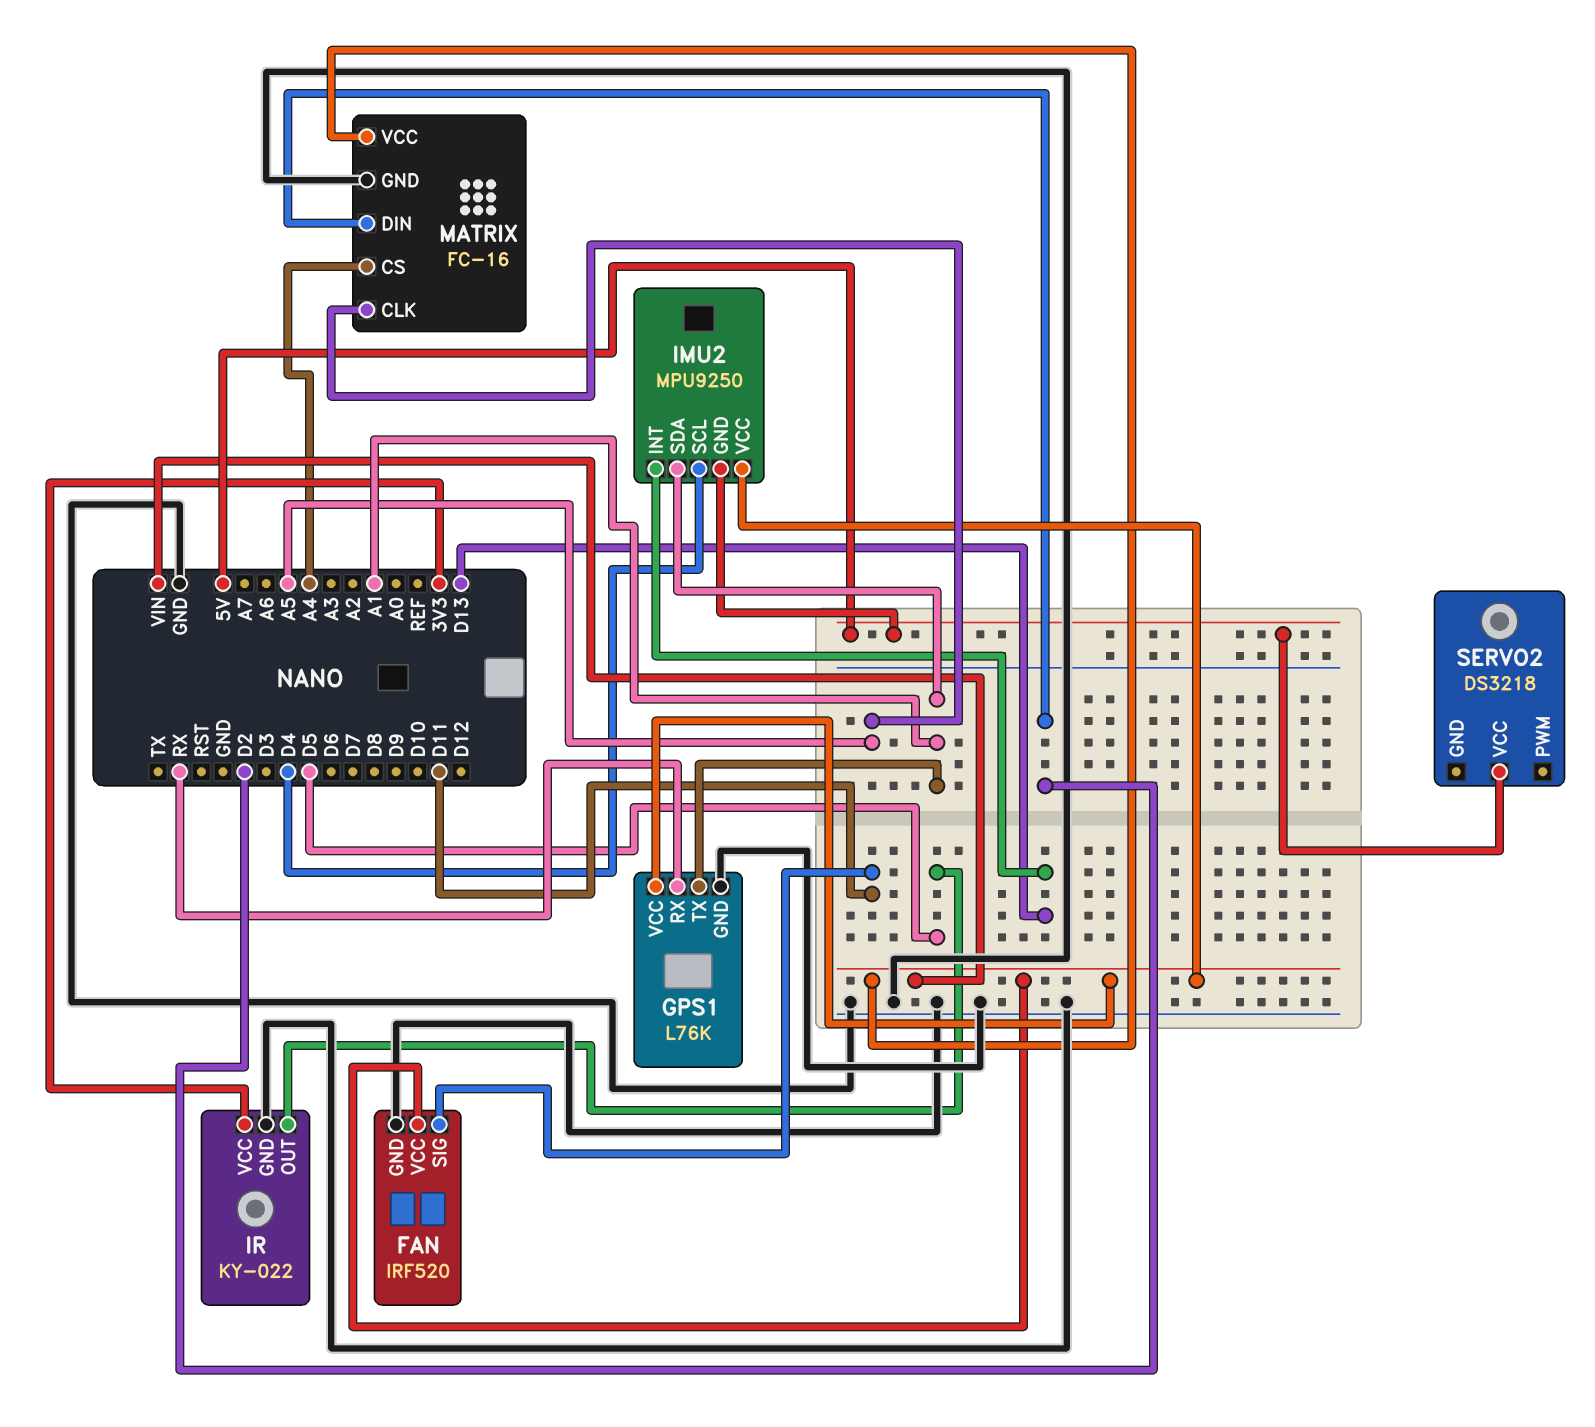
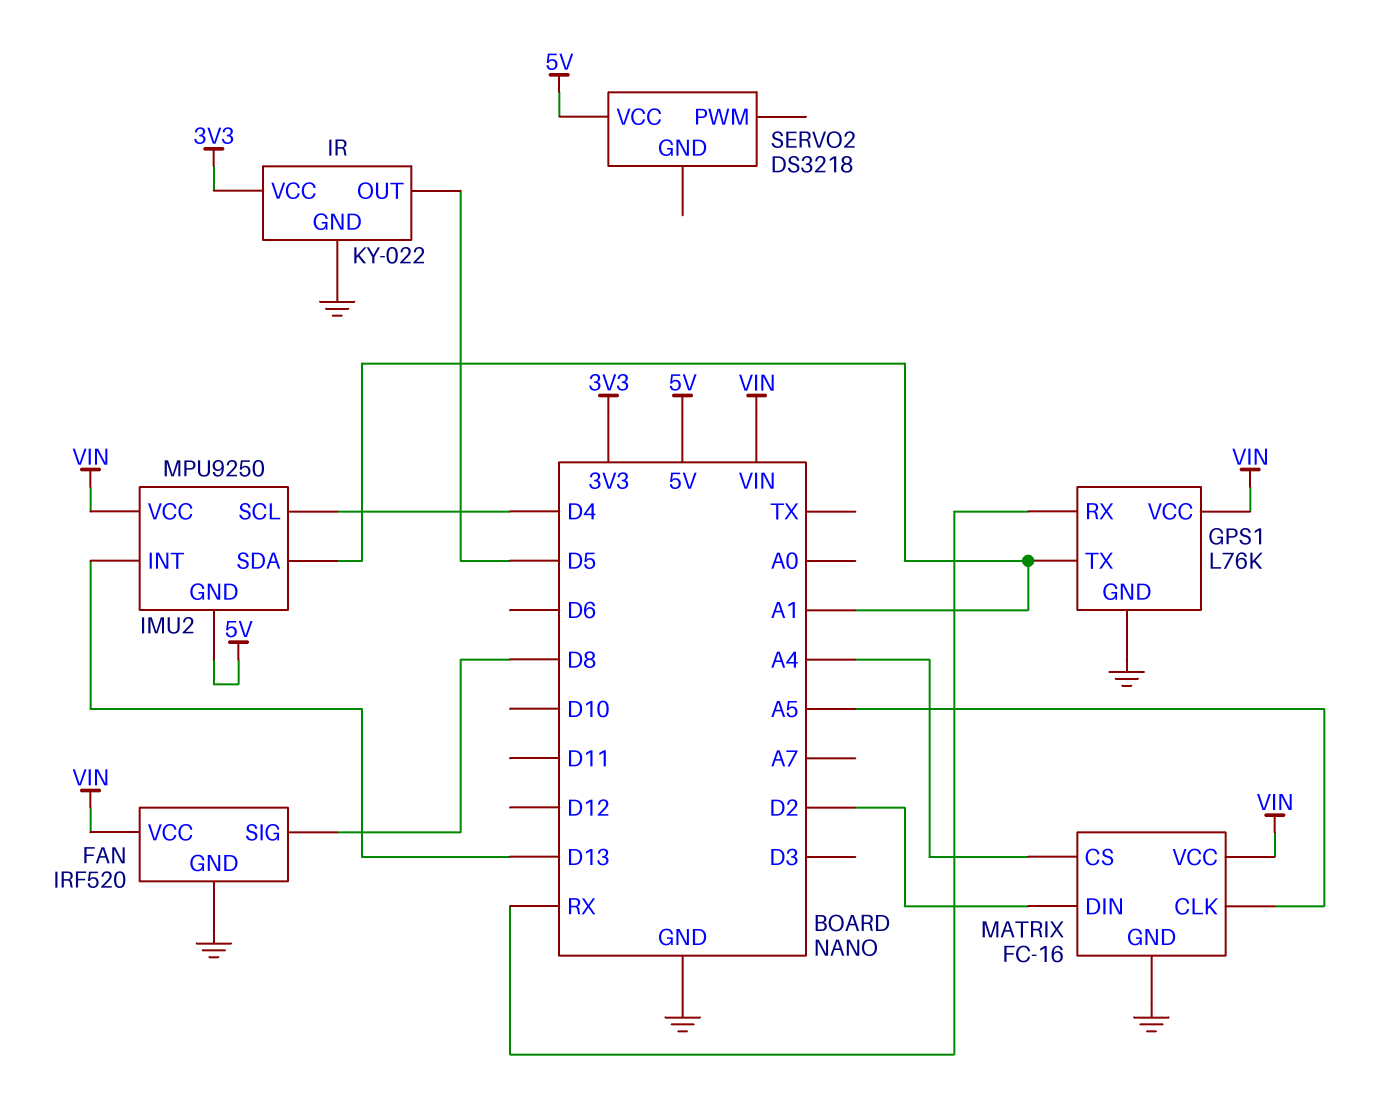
FAN pin SIG: D11 -> D8

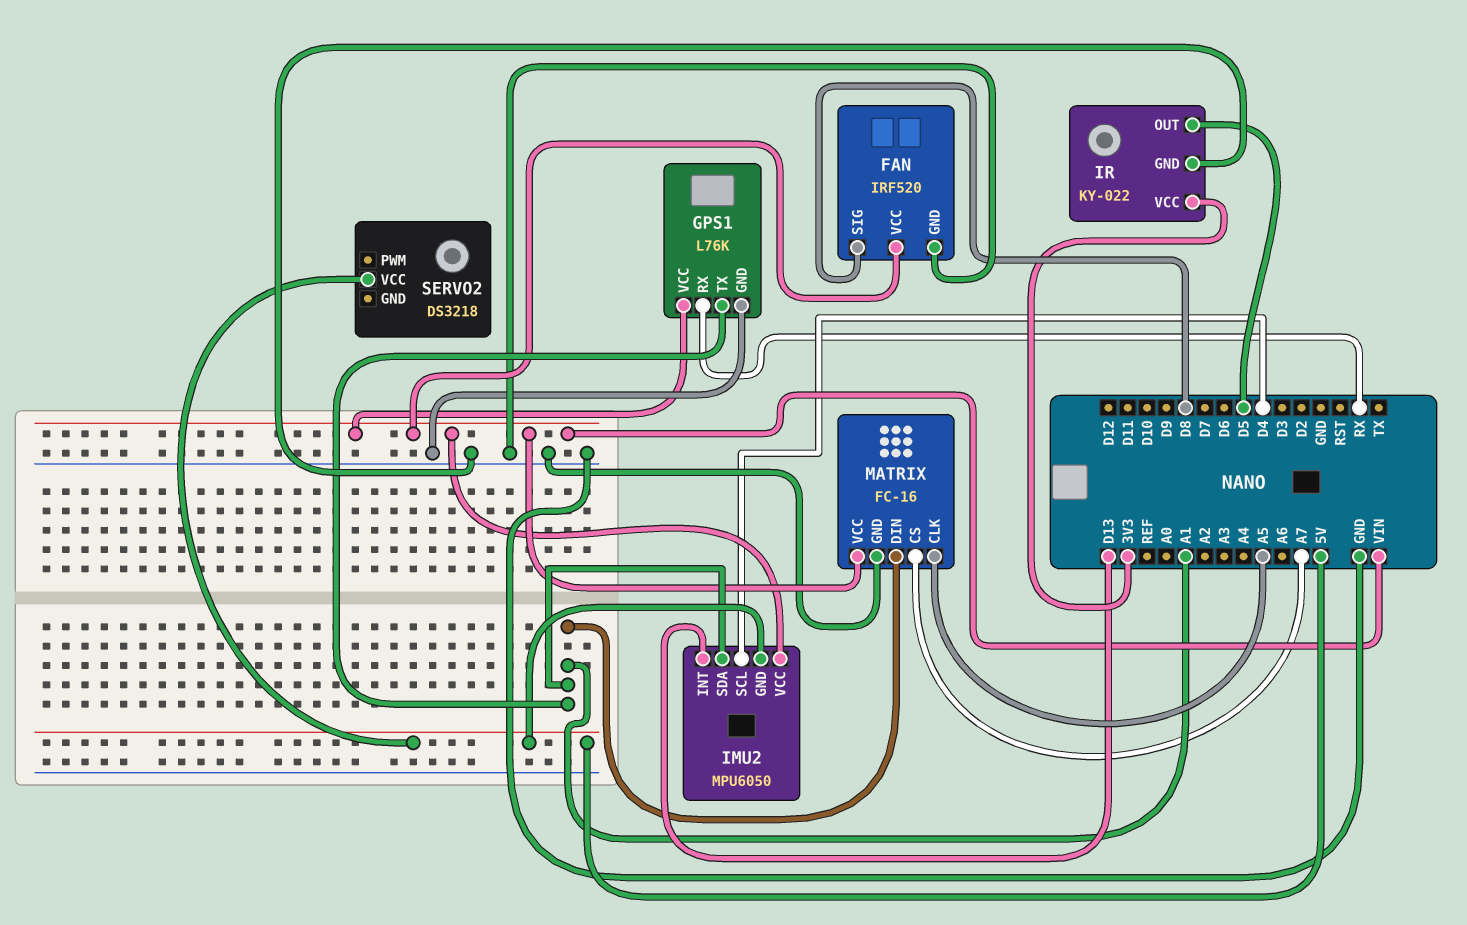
IMU2: MPU9250 -> MPU6050
MATRIX pin CS: A4 -> A7
MATRIX pin DIN: D2 -> A1

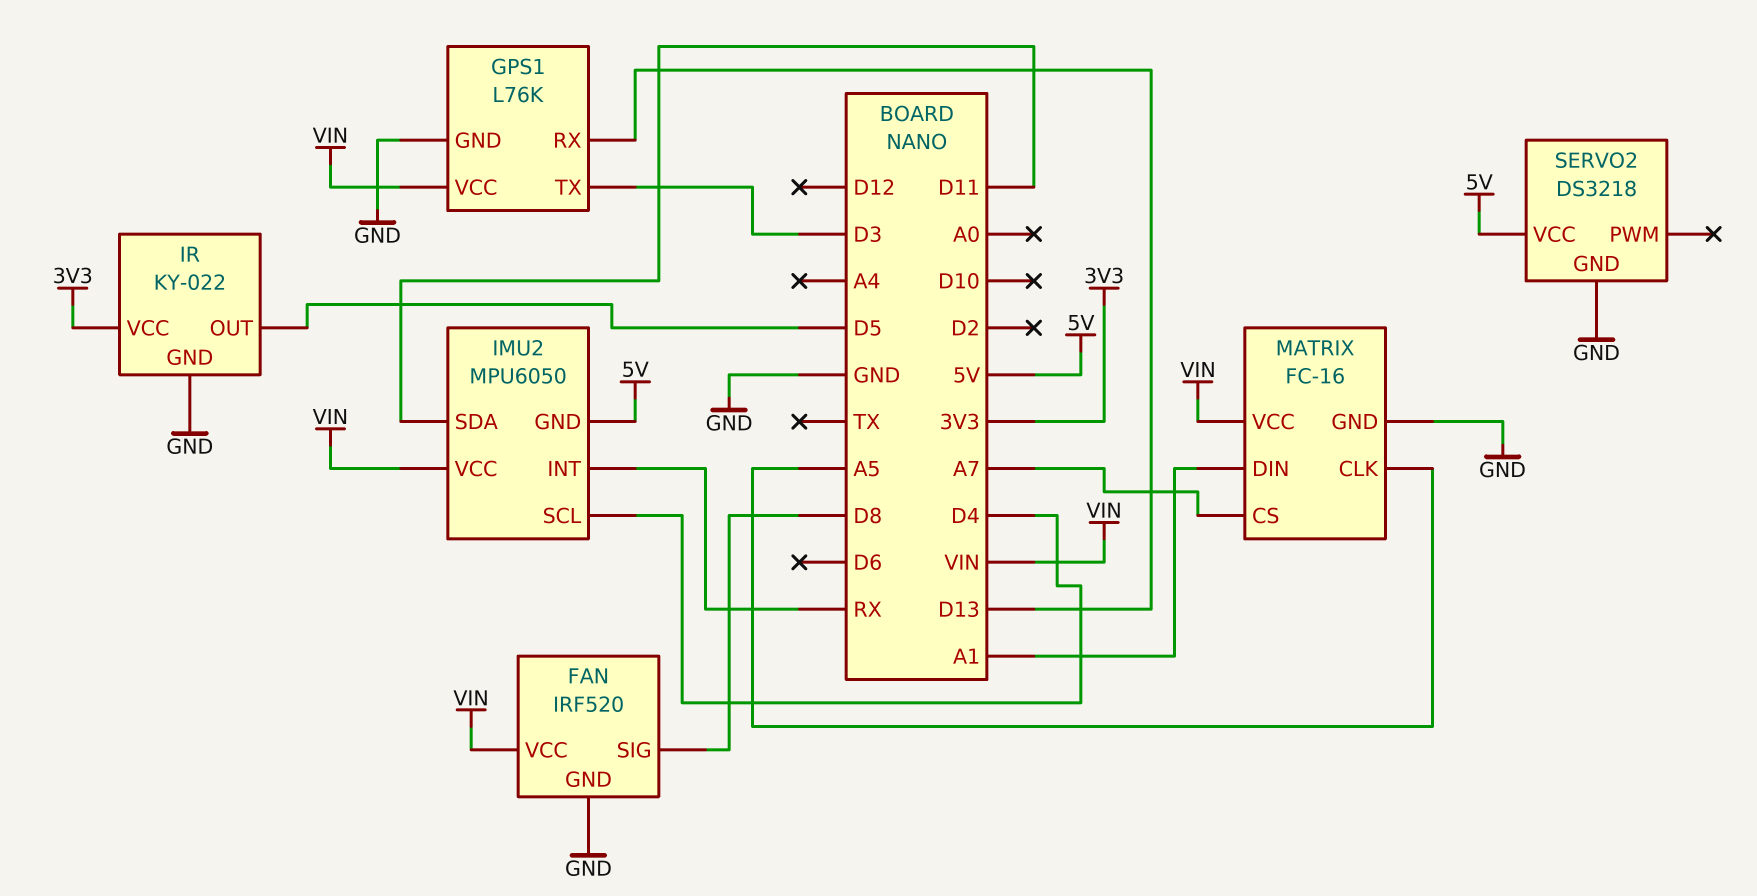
GPS1 pin RX: RX -> D13
GPS1 pin TX: A1 -> D3
IMU2 pin INT: D13 -> RX
IMU2 pin SDA: A1 -> D11
SERVO2 pin GND: none -> GND

